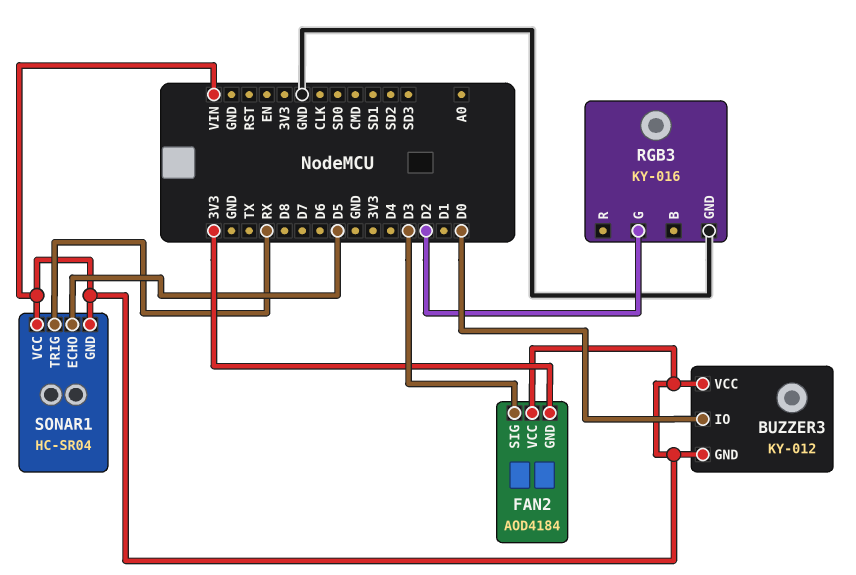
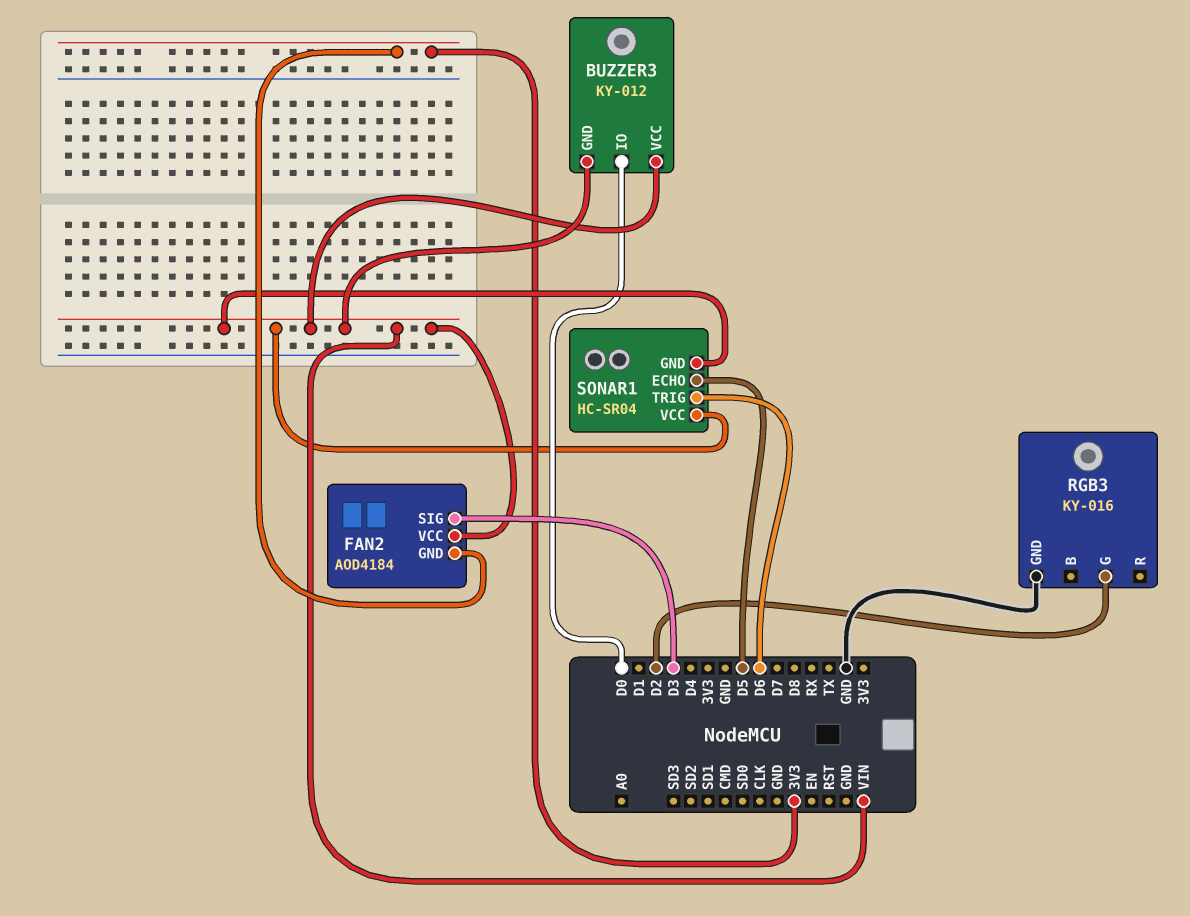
SONAR1 pin TRIG: RX -> D6

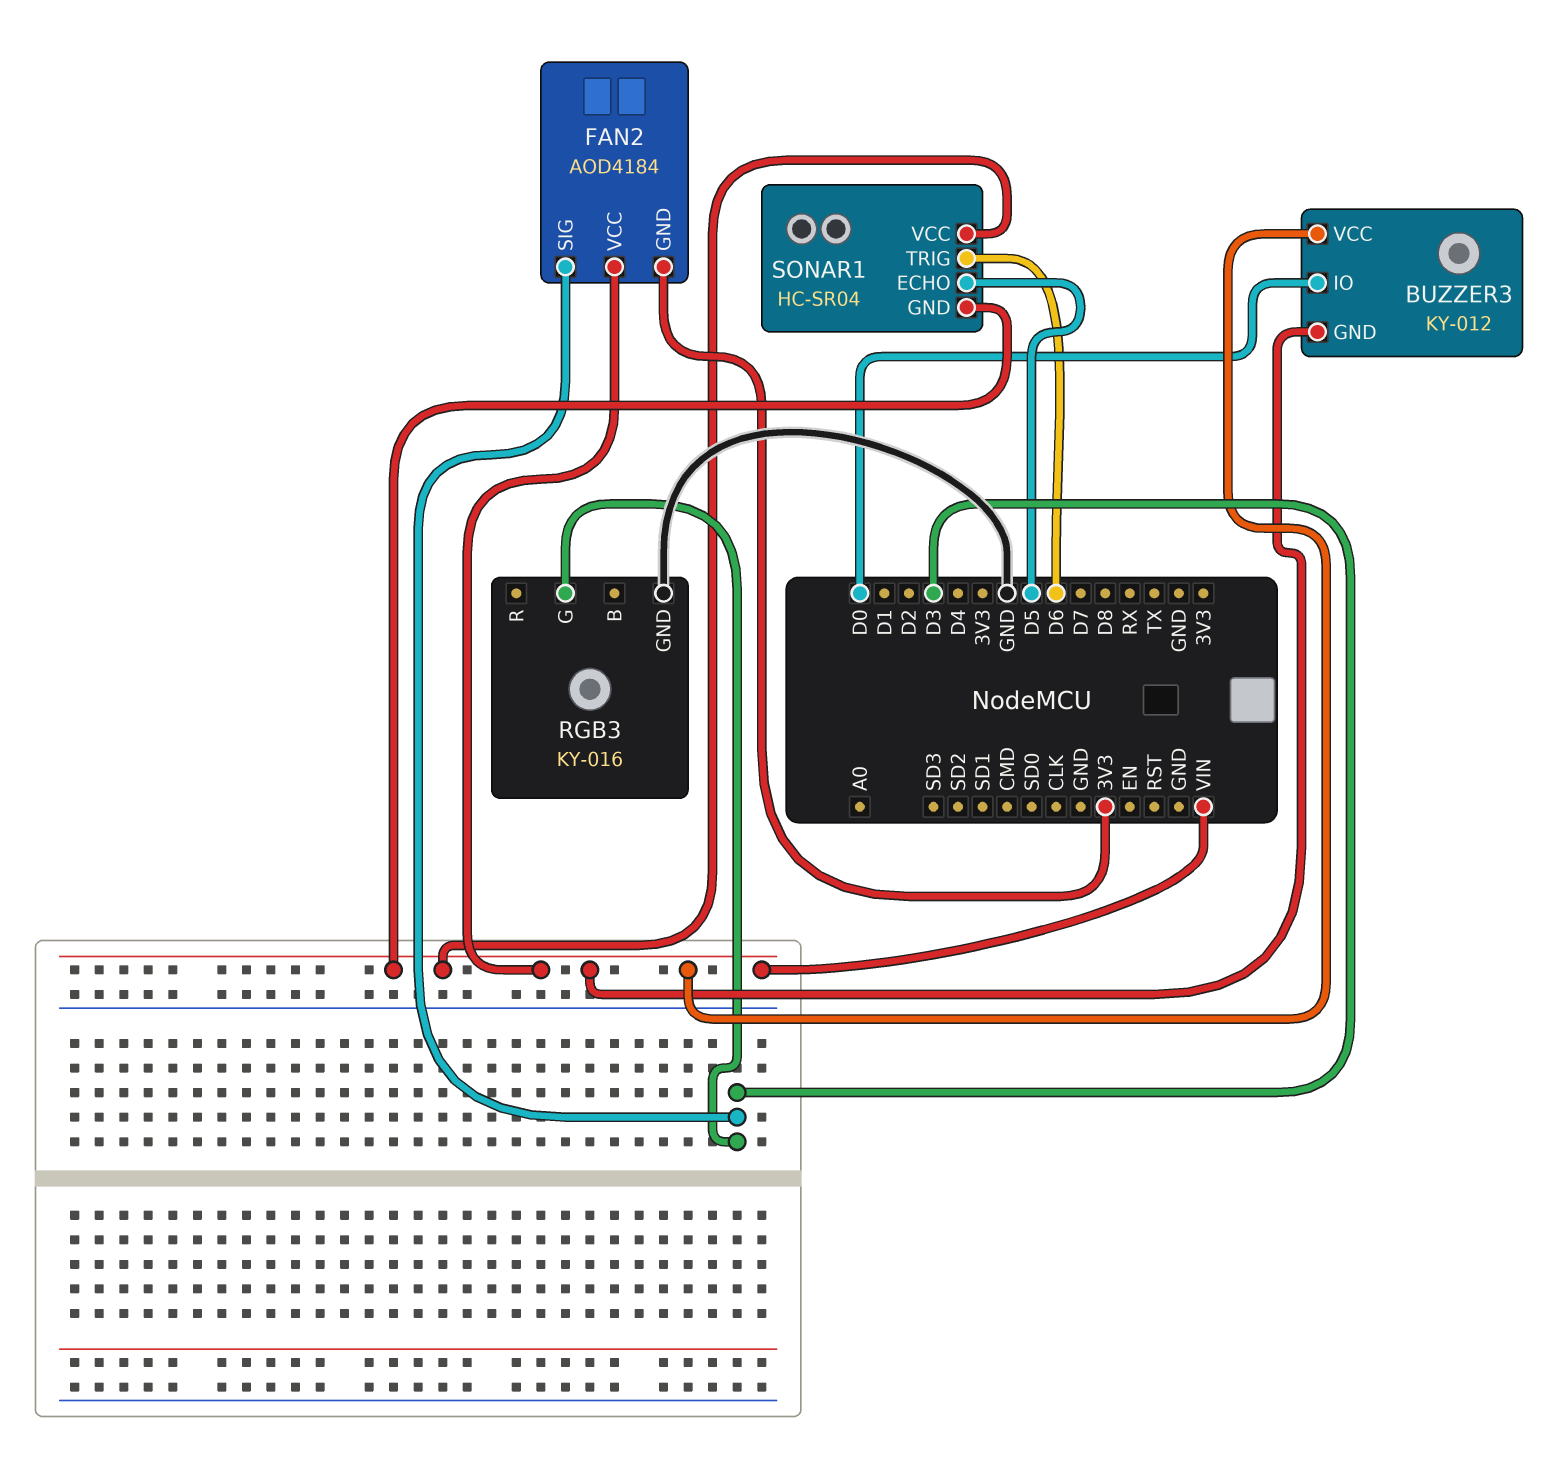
RGB3 pin G: D2 -> D3

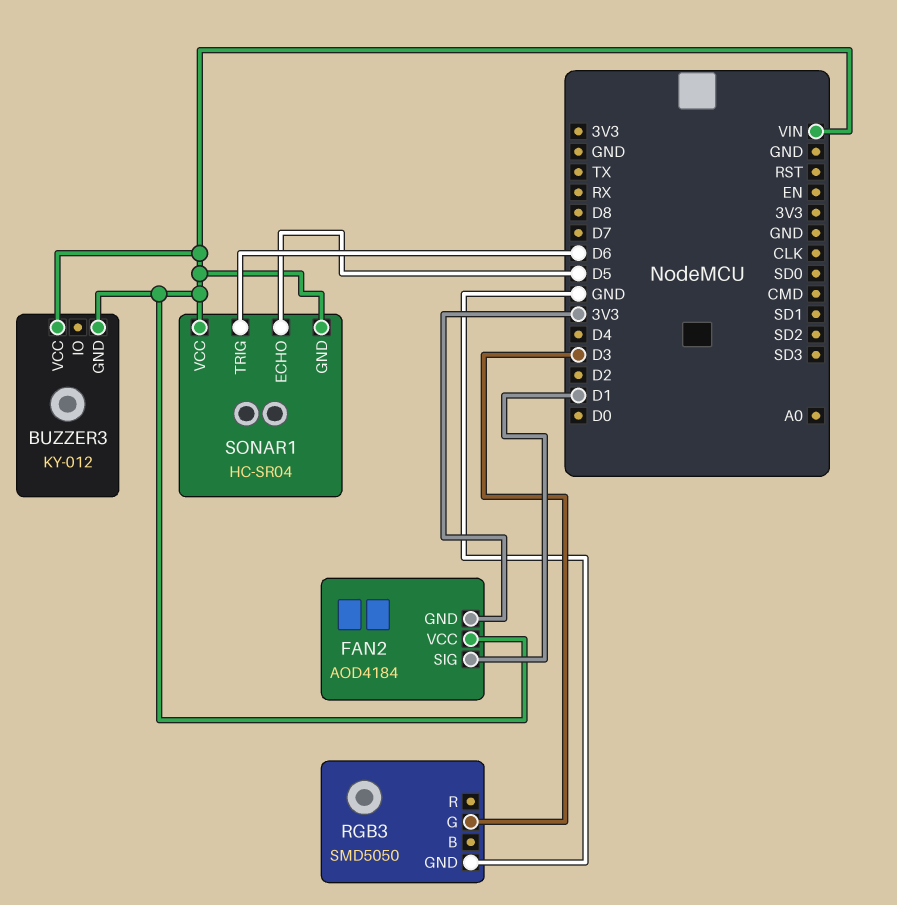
BUZZER3 pin IO: D0 -> none
FAN2 pin SIG: D3 -> D1
RGB3: KY-016 -> SMD5050

